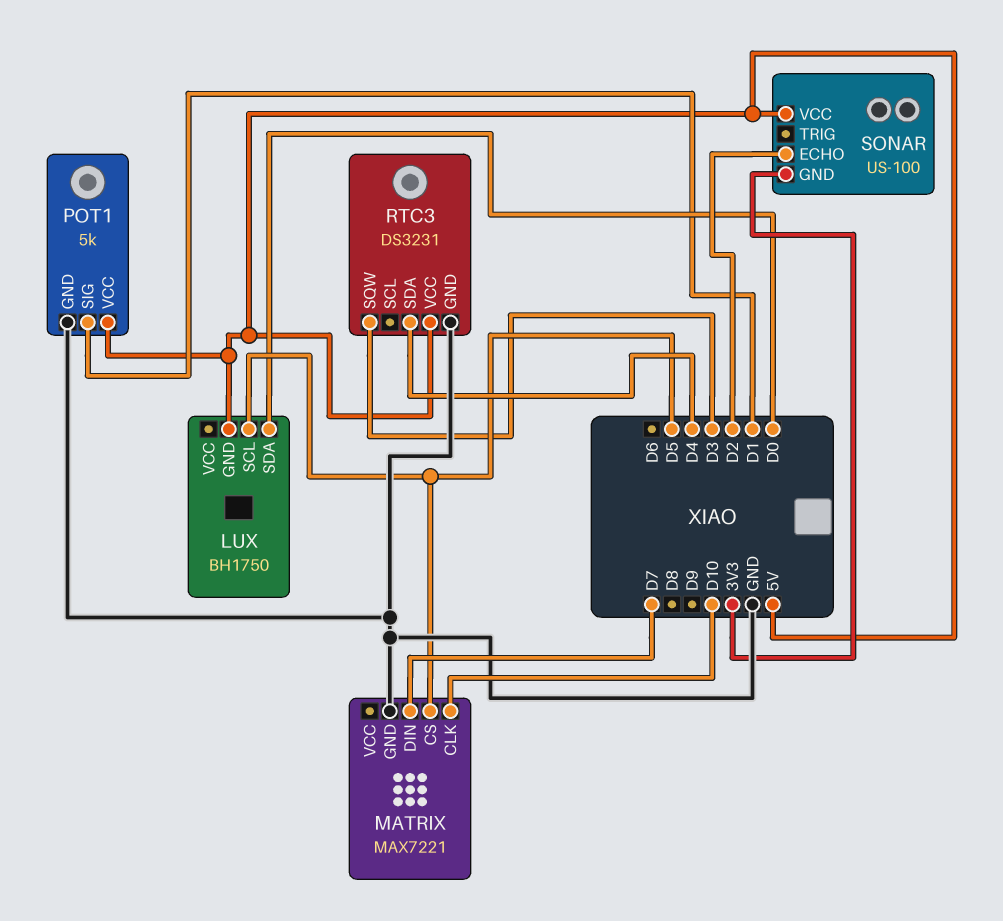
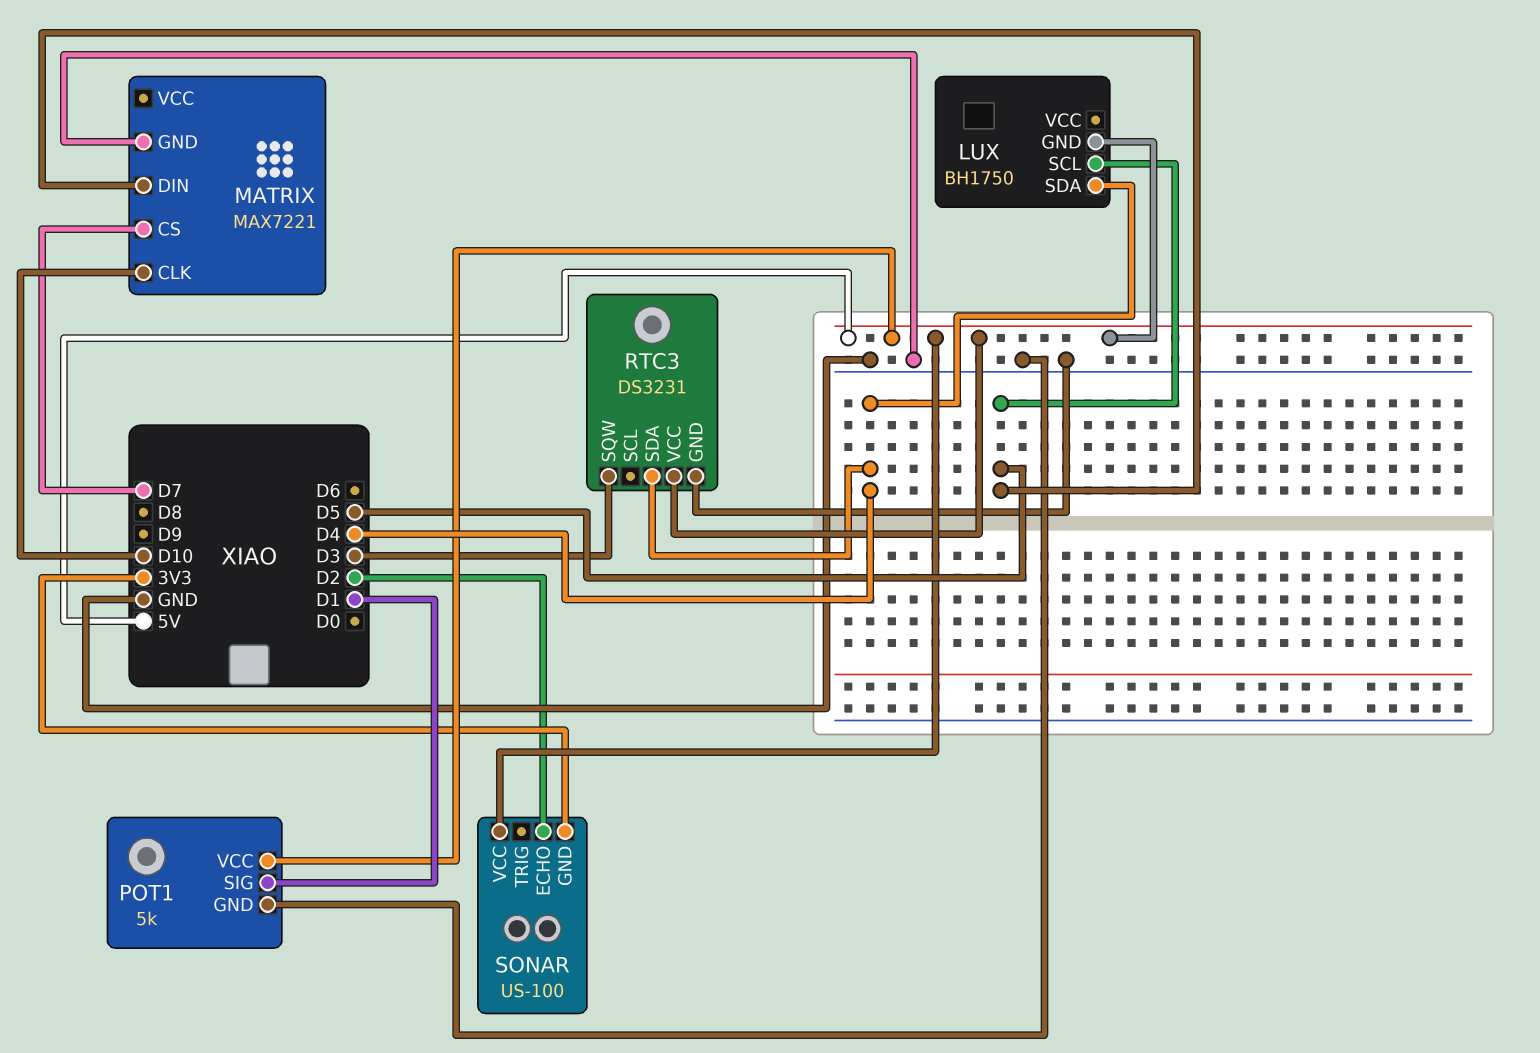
LUX pin SDA: D0 -> D4
MATRIX pin CS: D5 -> D7
MATRIX pin DIN: D7 -> D5

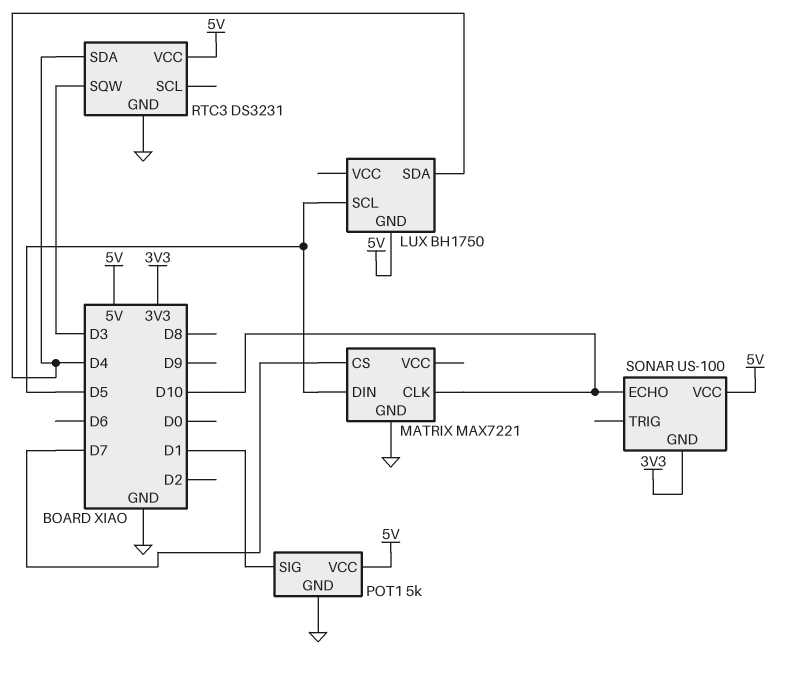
SONAR pin ECHO: D2 -> D10

